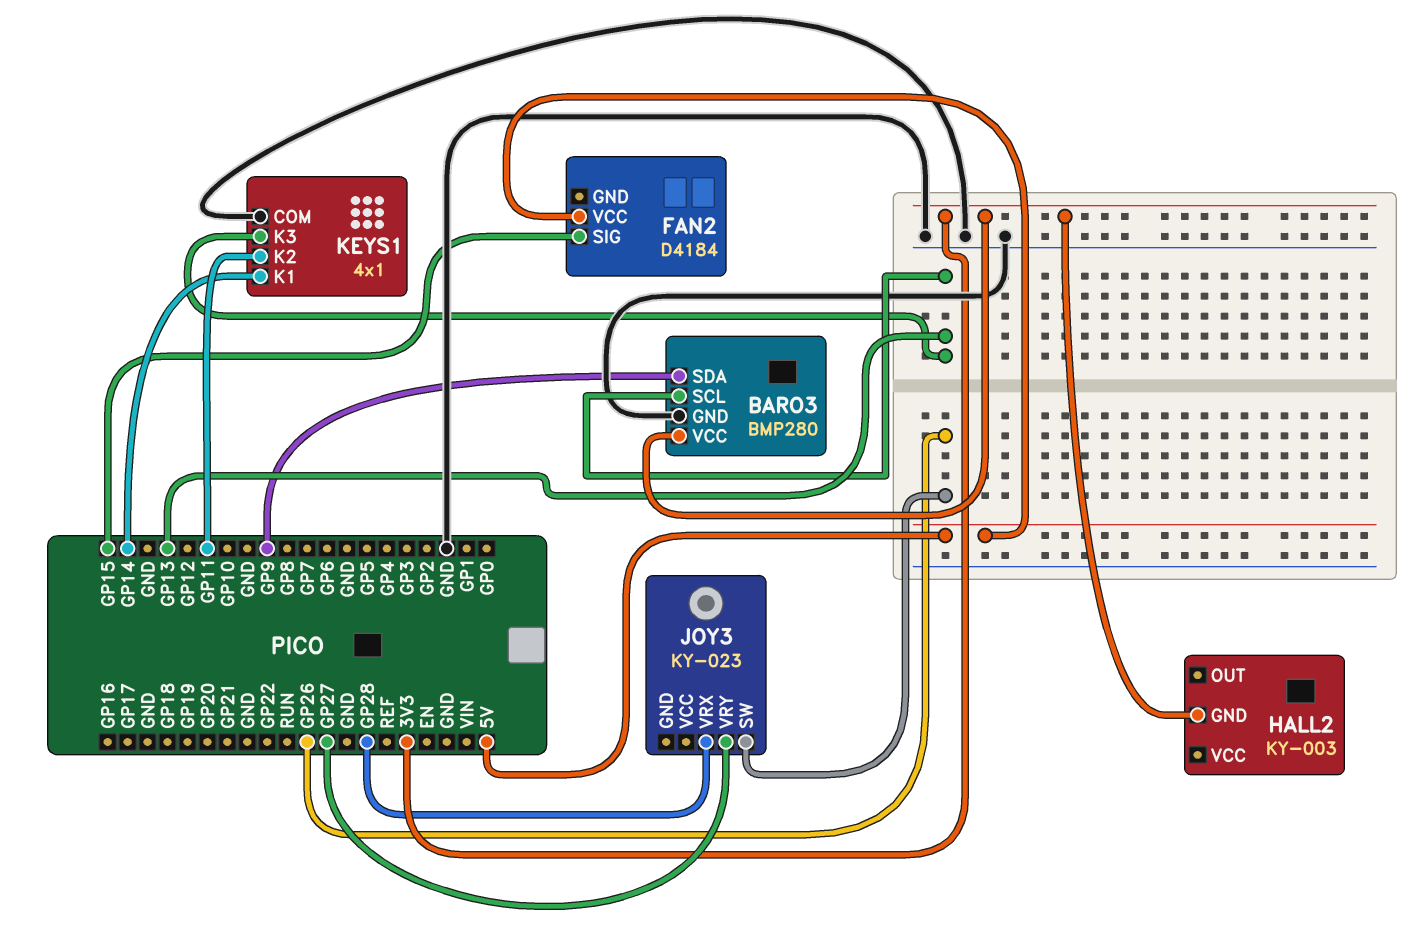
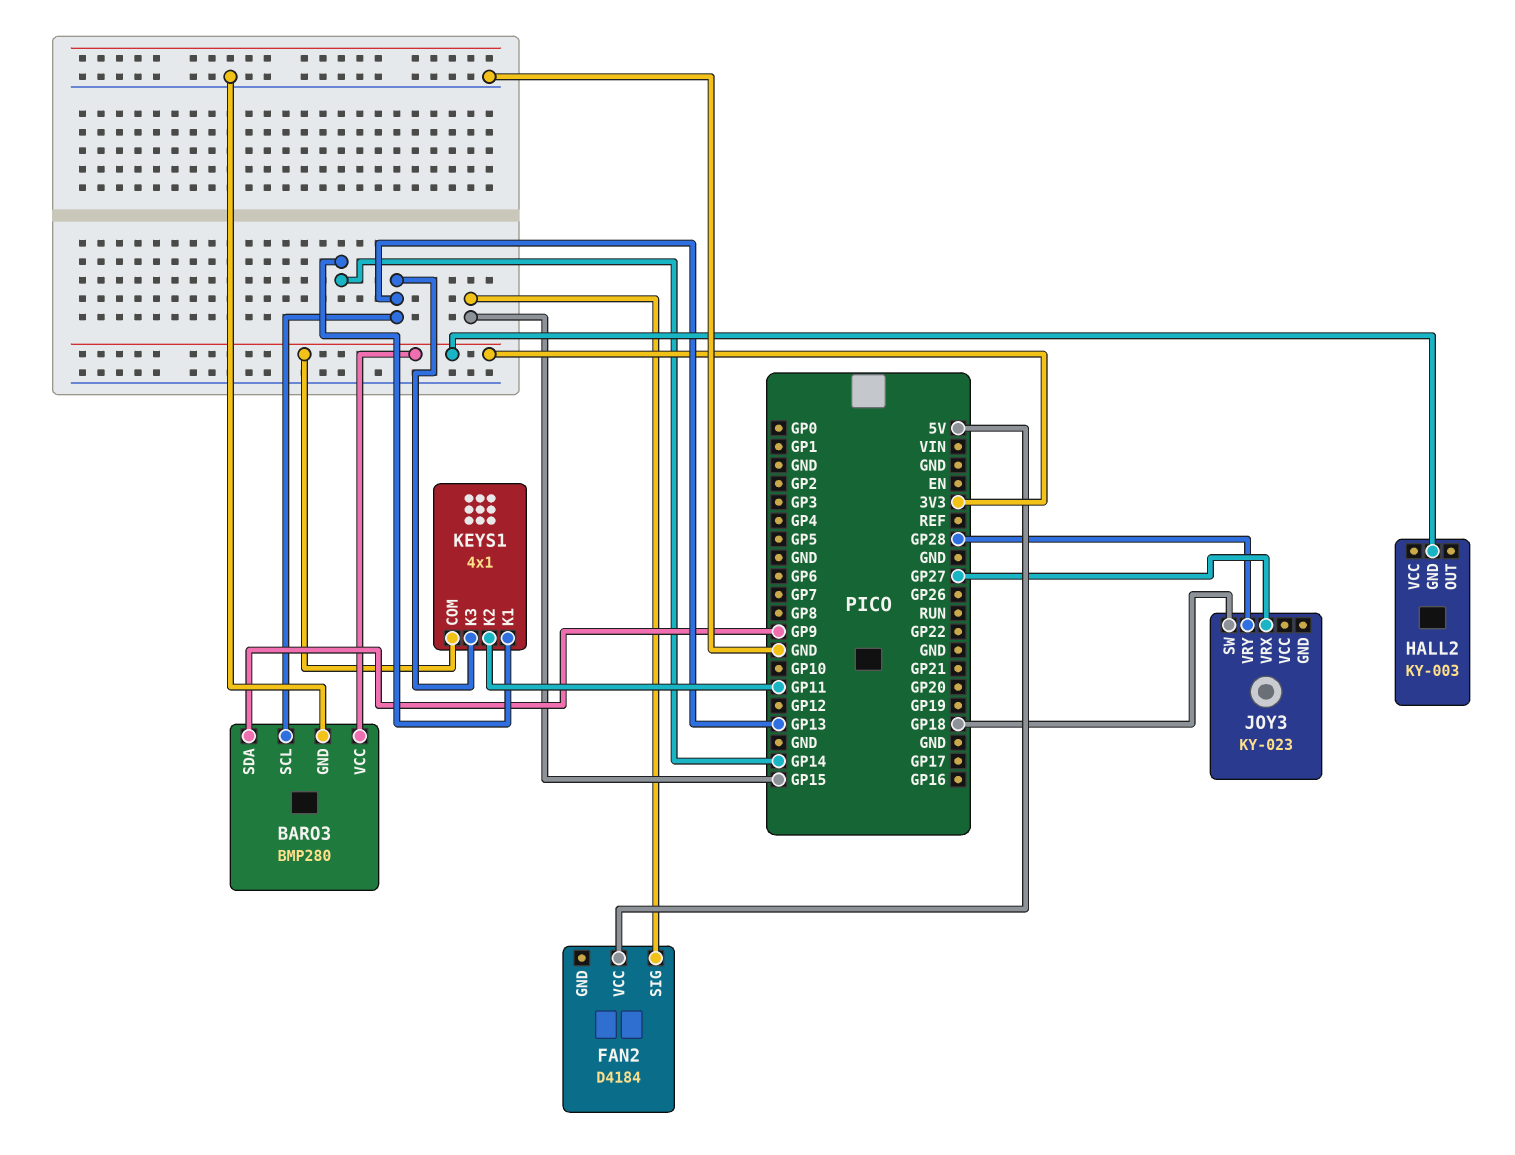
JOY3 pin SW: GP26 -> GP18
JOY3 pin VRX: GP28 -> GP27
JOY3 pin VRY: GP27 -> GP28
KEYS1 pin COM: GND -> 3V3

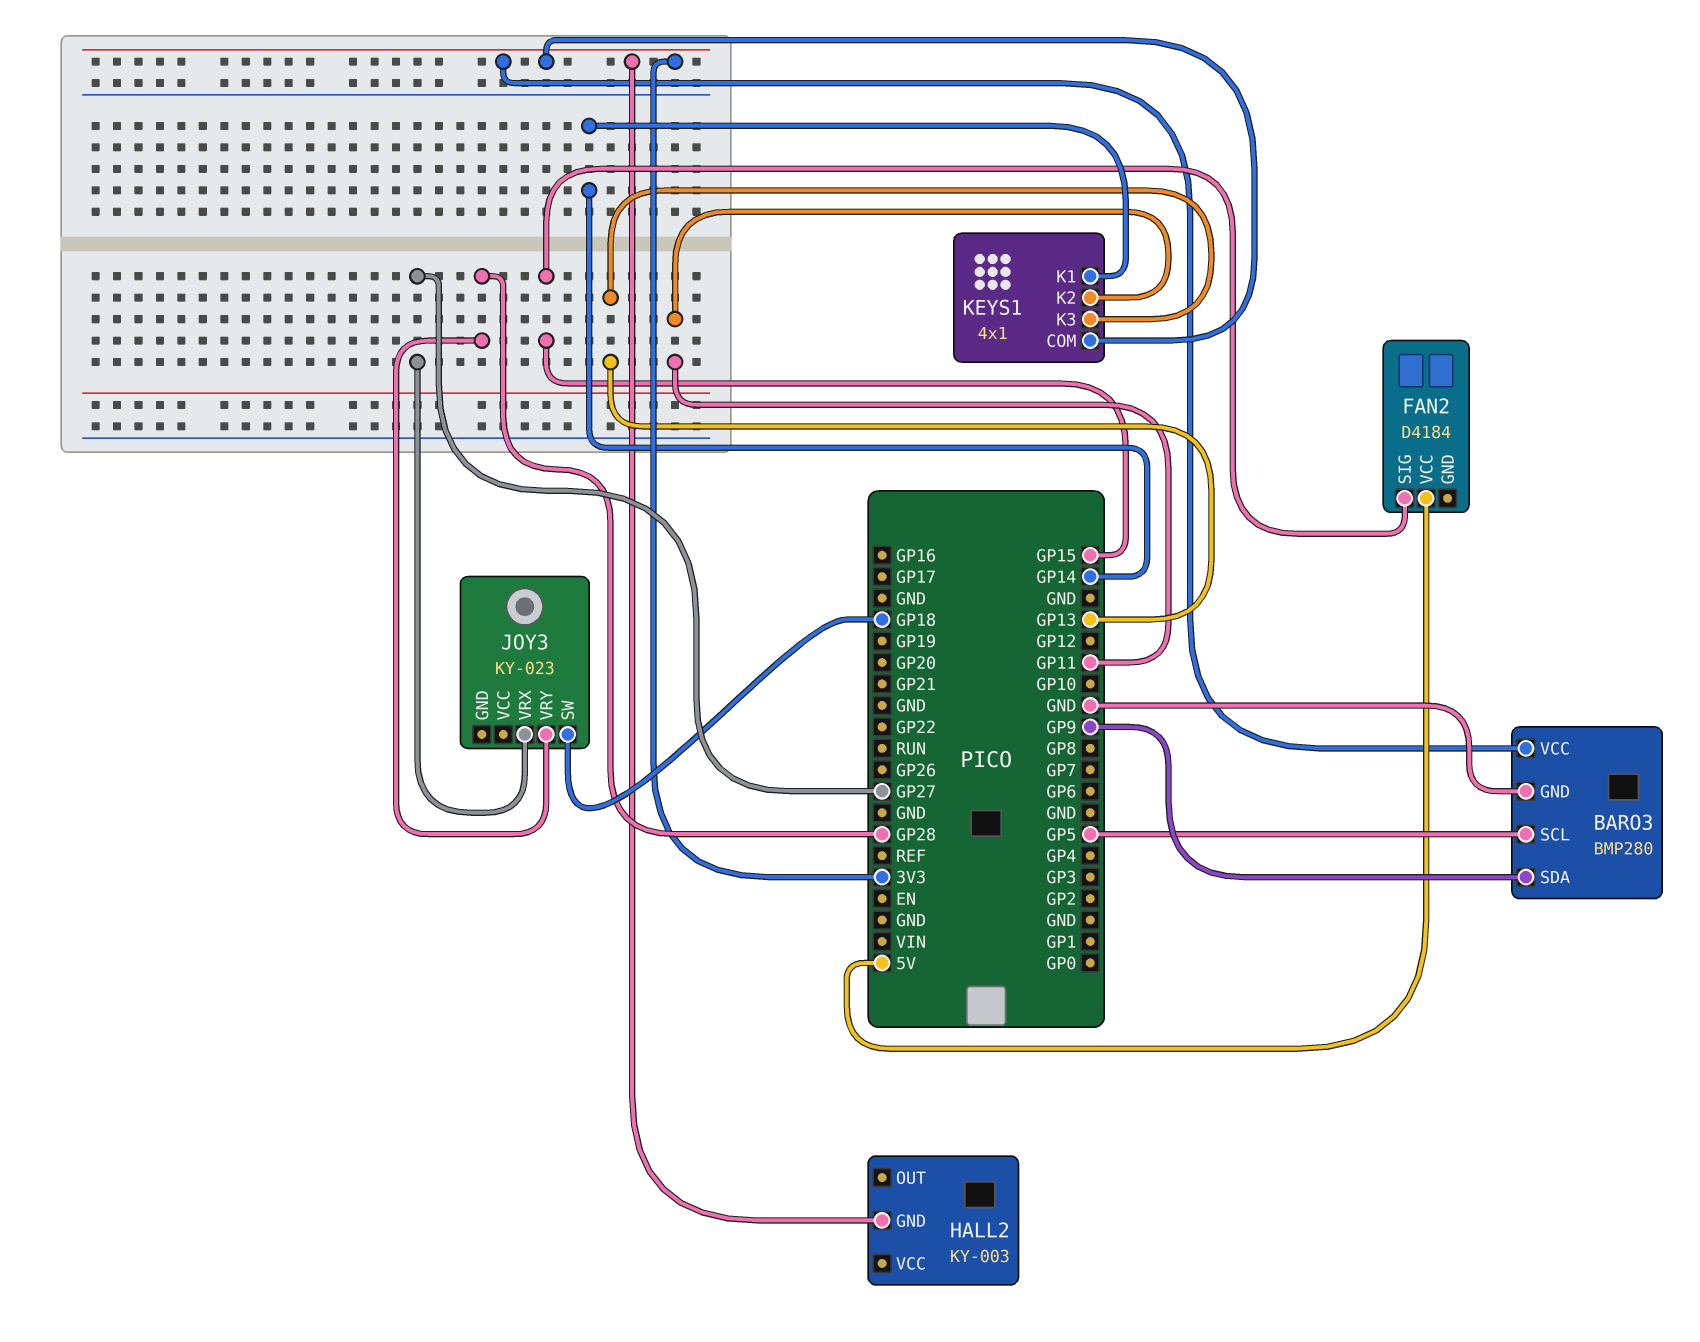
BARO3 pin SCL: GP13 -> GP5

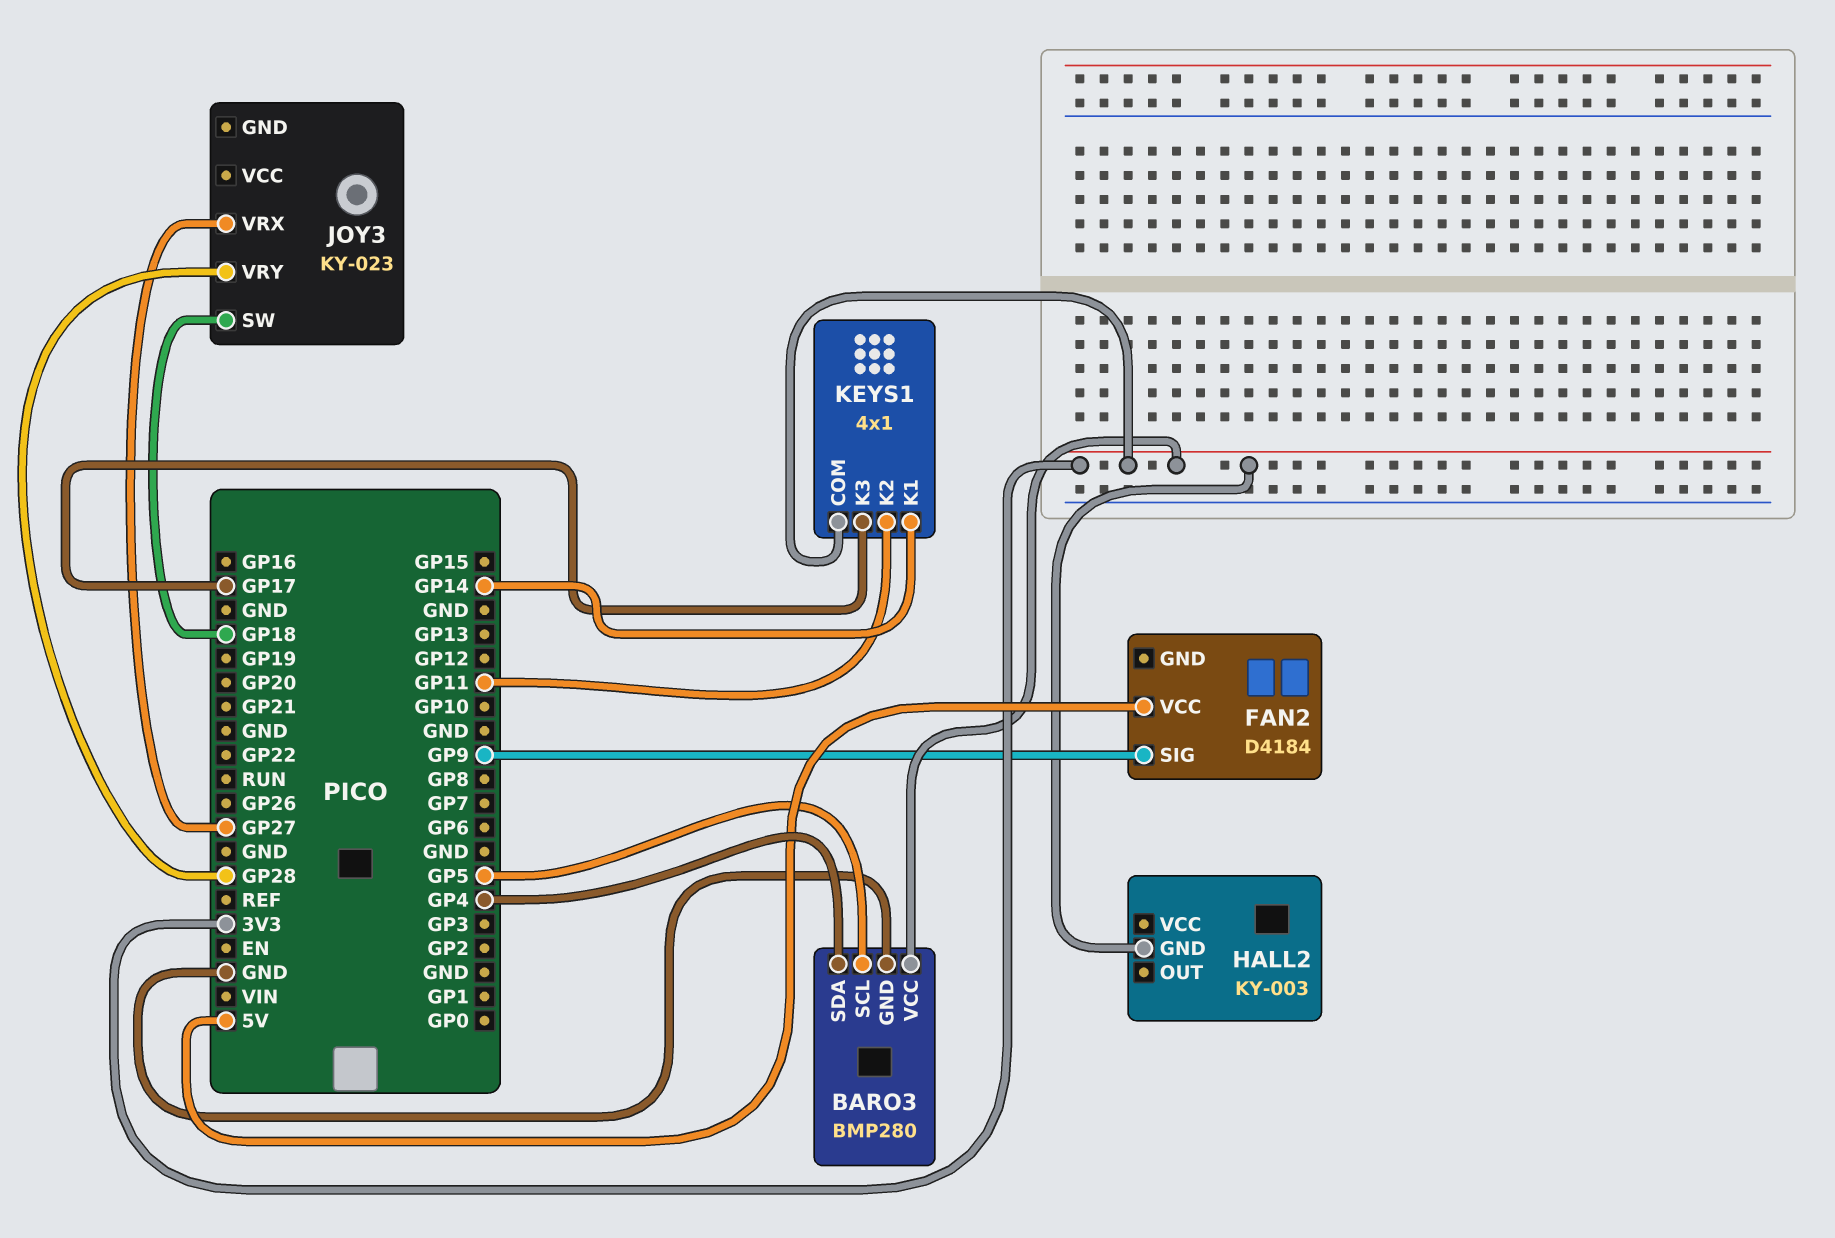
BARO3 pin SDA: GP9 -> GP4
FAN2 pin SIG: GP15 -> GP9
KEYS1 pin K3: GP13 -> GP17

